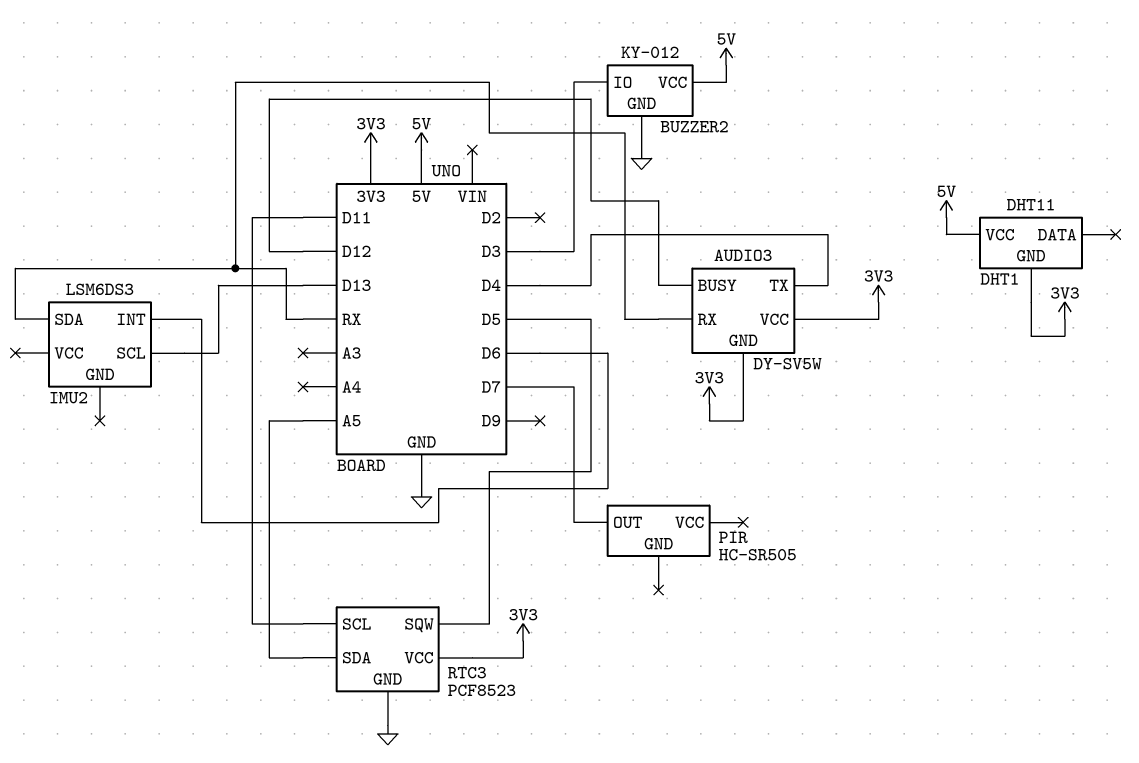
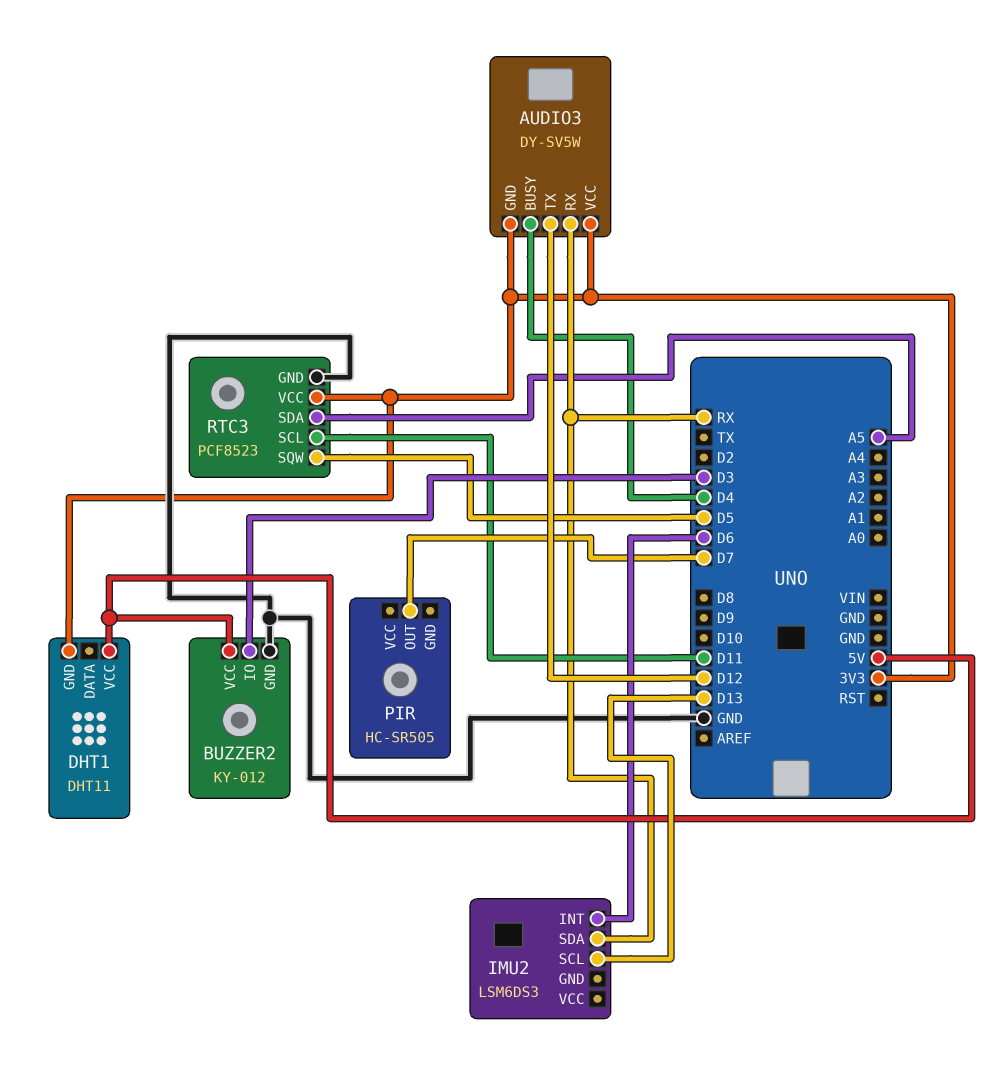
AUDIO3 pin BUSY: D12 -> D4
AUDIO3 pin TX: D4 -> D12

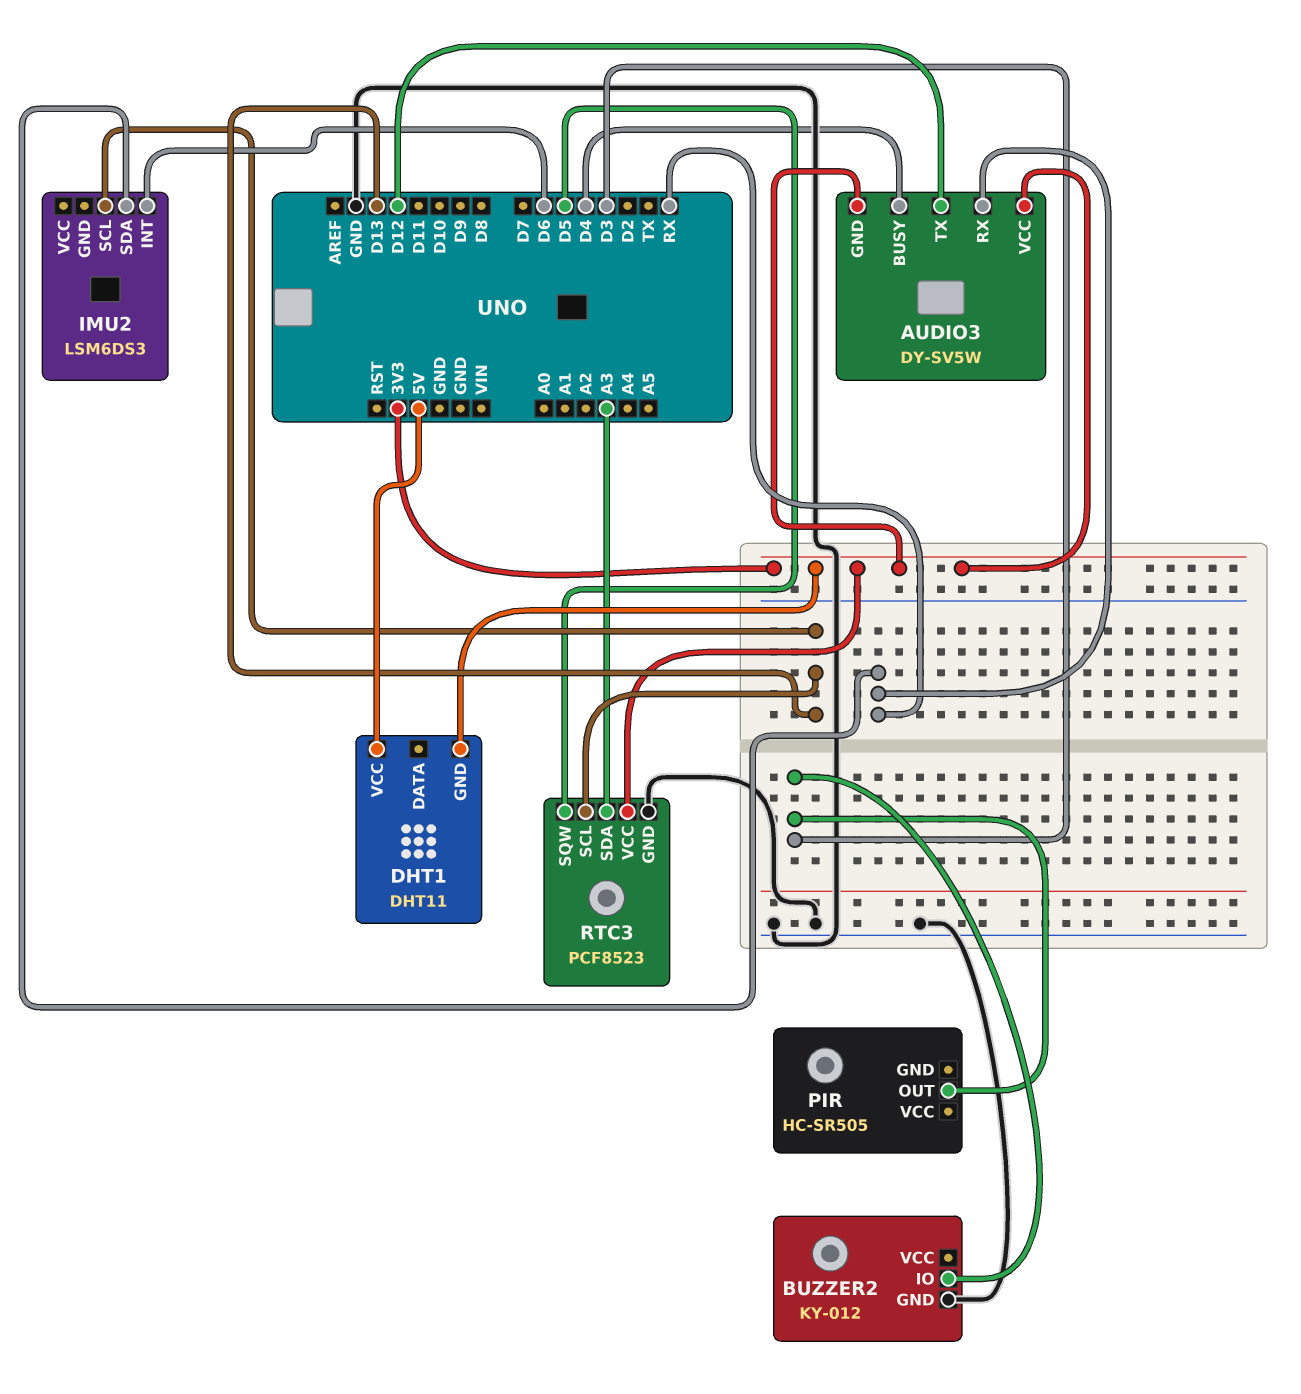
BUZZER2 pin VCC: 5V -> none
PIR pin OUT: D7 -> D3
RTC3 pin SCL: D11 -> D13
RTC3 pin SDA: A5 -> A3

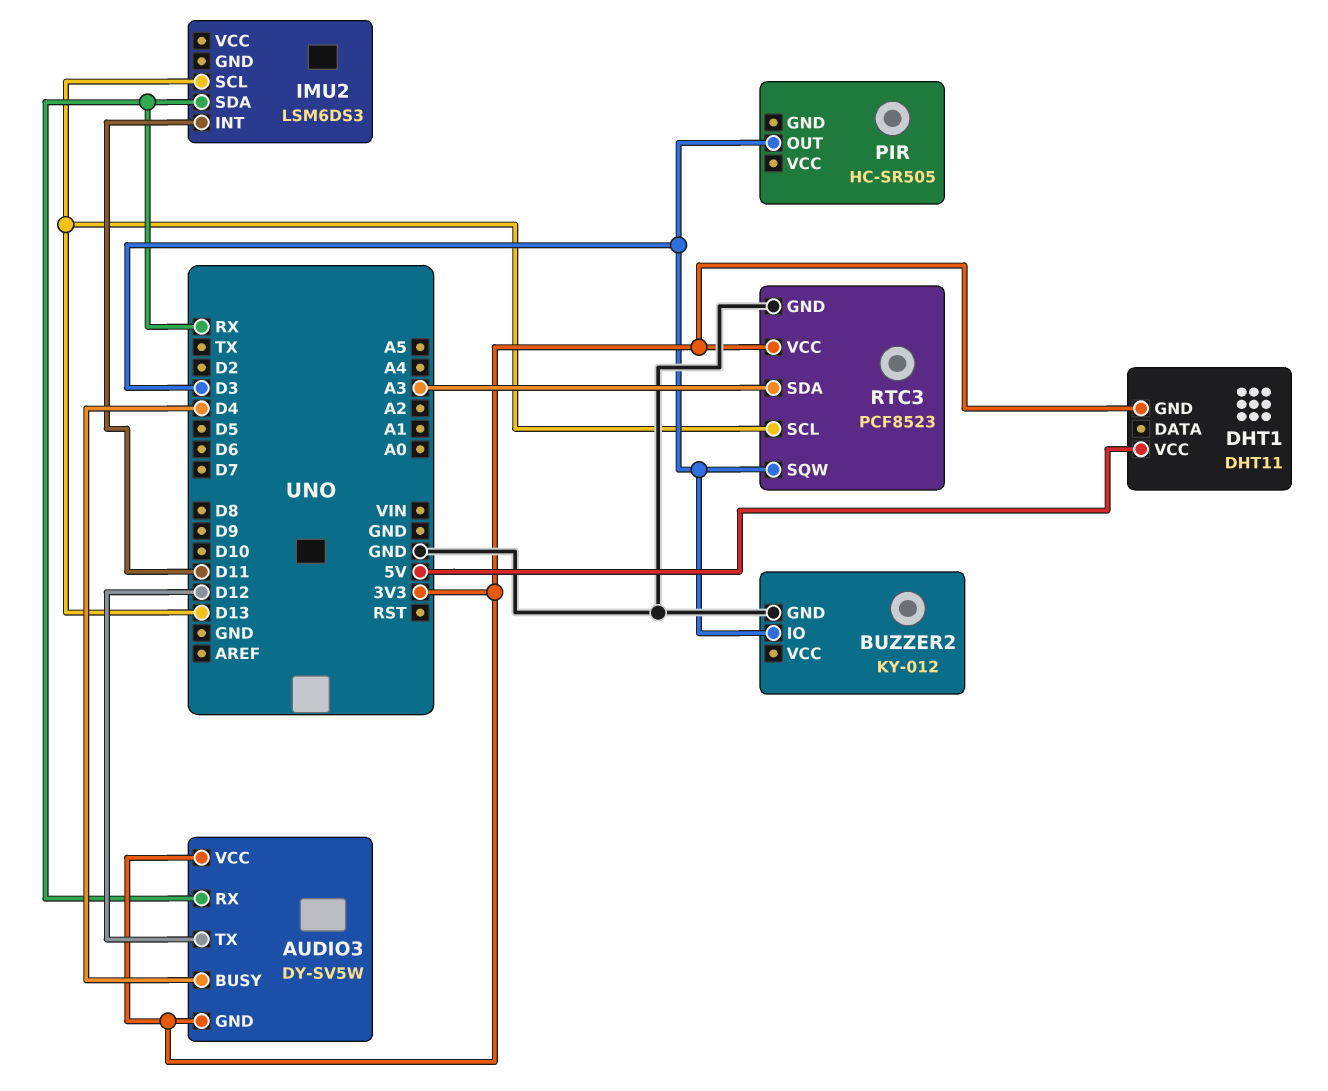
IMU2 pin INT: D6 -> D11
RTC3 pin SQW: D5 -> D3

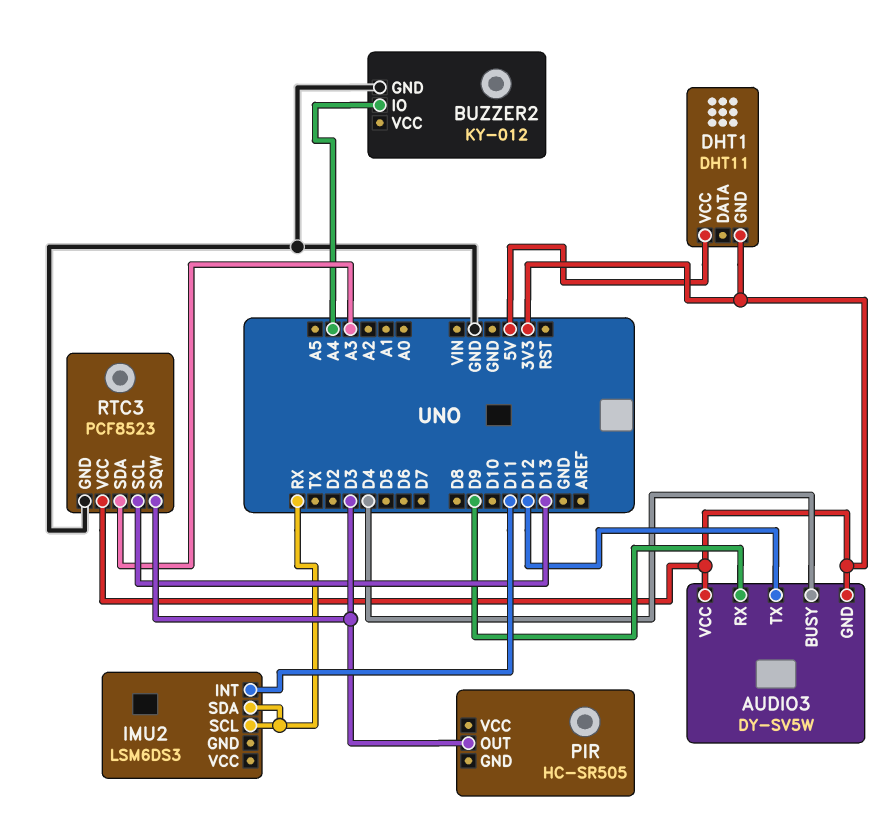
AUDIO3 pin RX: RX -> D9
BUZZER2 pin IO: D3 -> A4
IMU2 pin SCL: D13 -> RX

